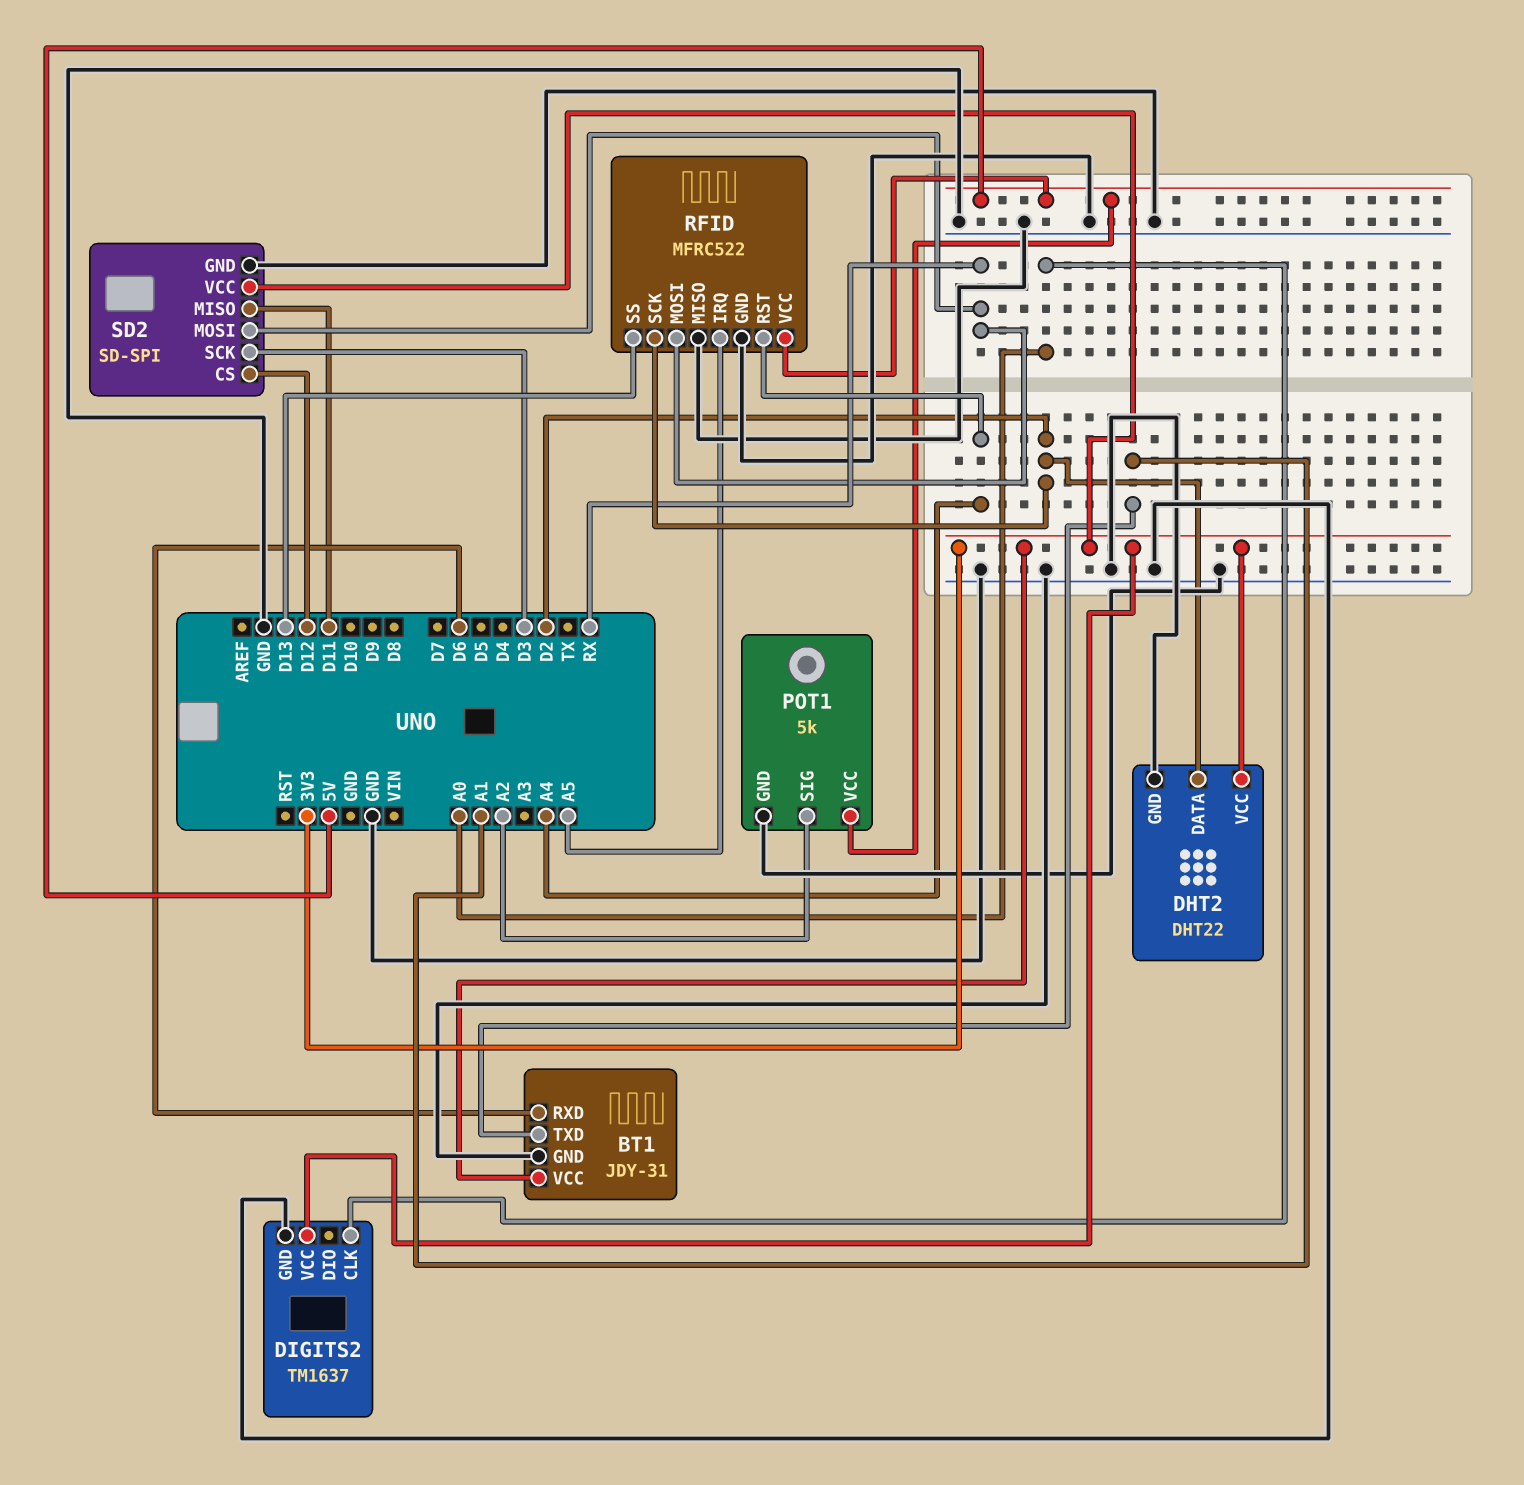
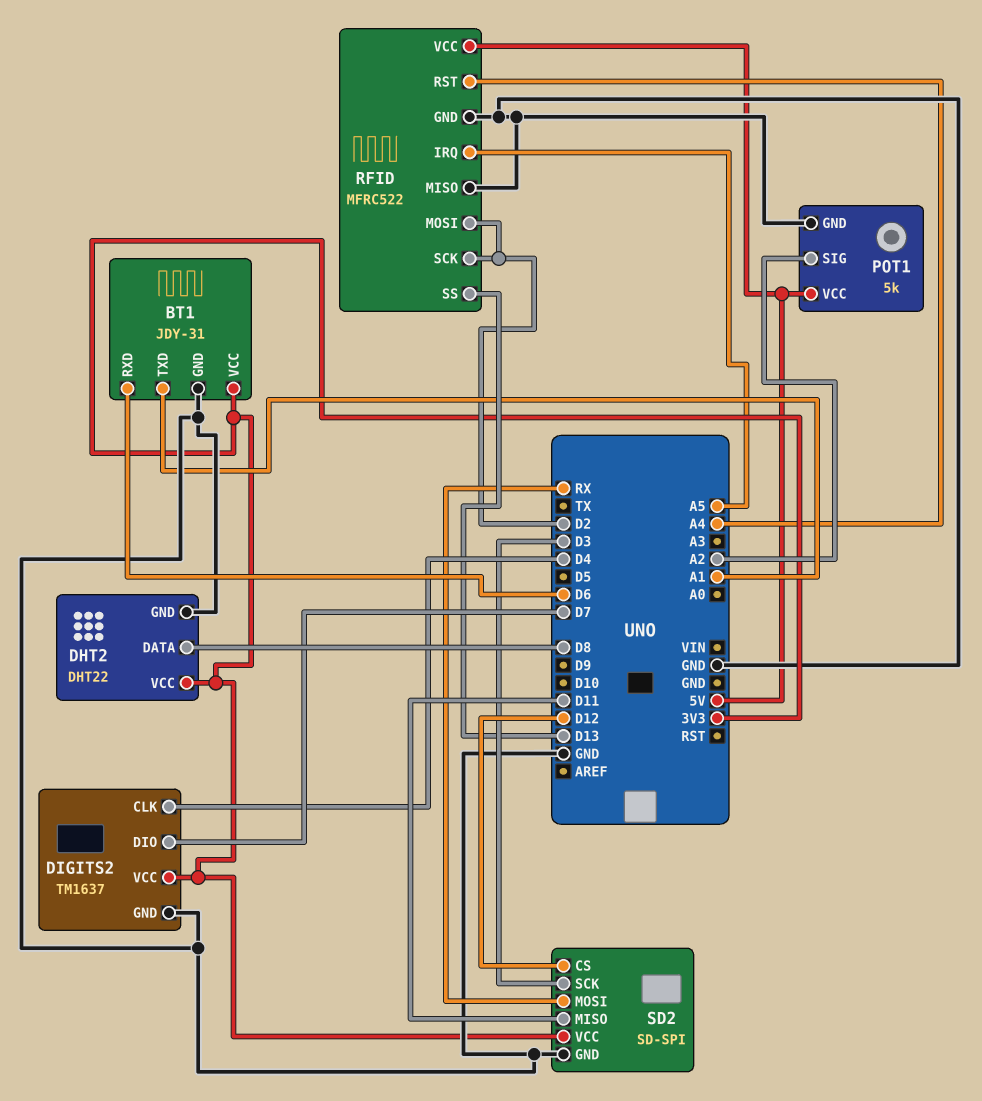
DHT2 pin DATA: D2 -> D8
DIGITS2 pin CLK: A0 -> D4
DIGITS2 pin DIO: none -> D7
RFID pin MOSI: RX -> D2

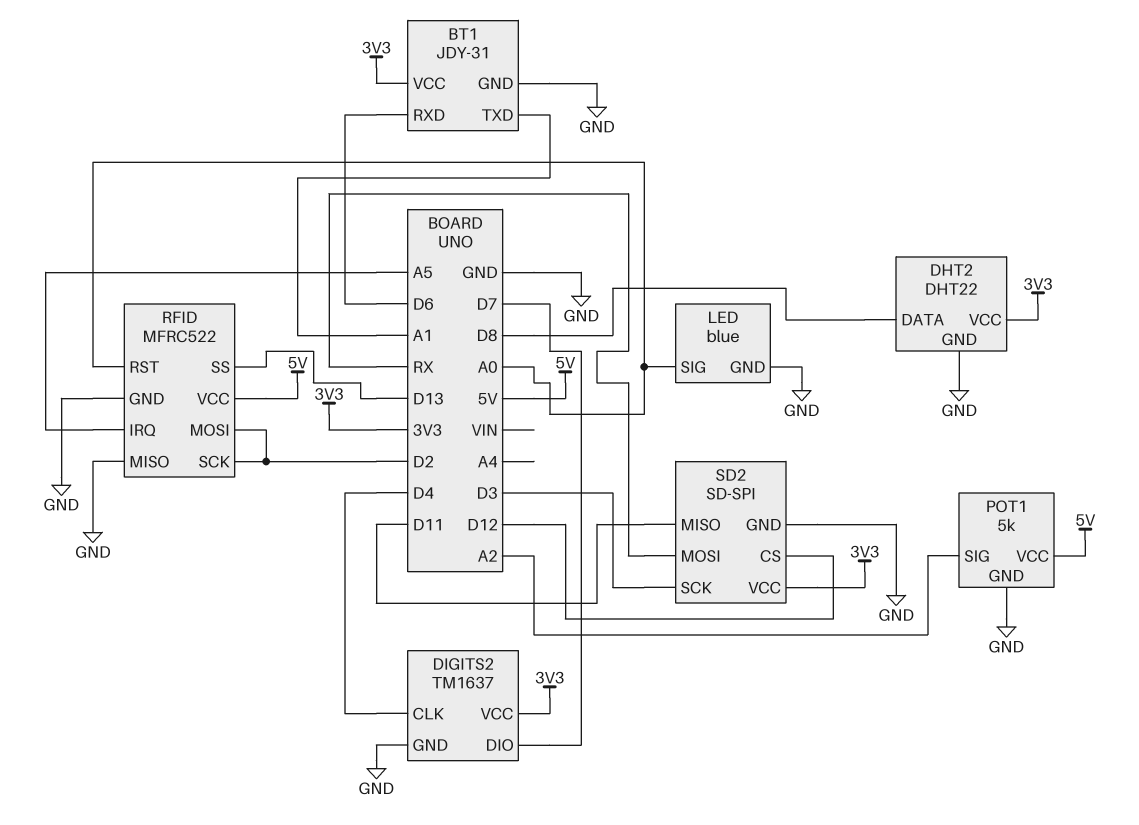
LED: none -> blue
LED pin GND: none -> GND
LED pin SIG: none -> A0
RFID pin RST: A4 -> A0

